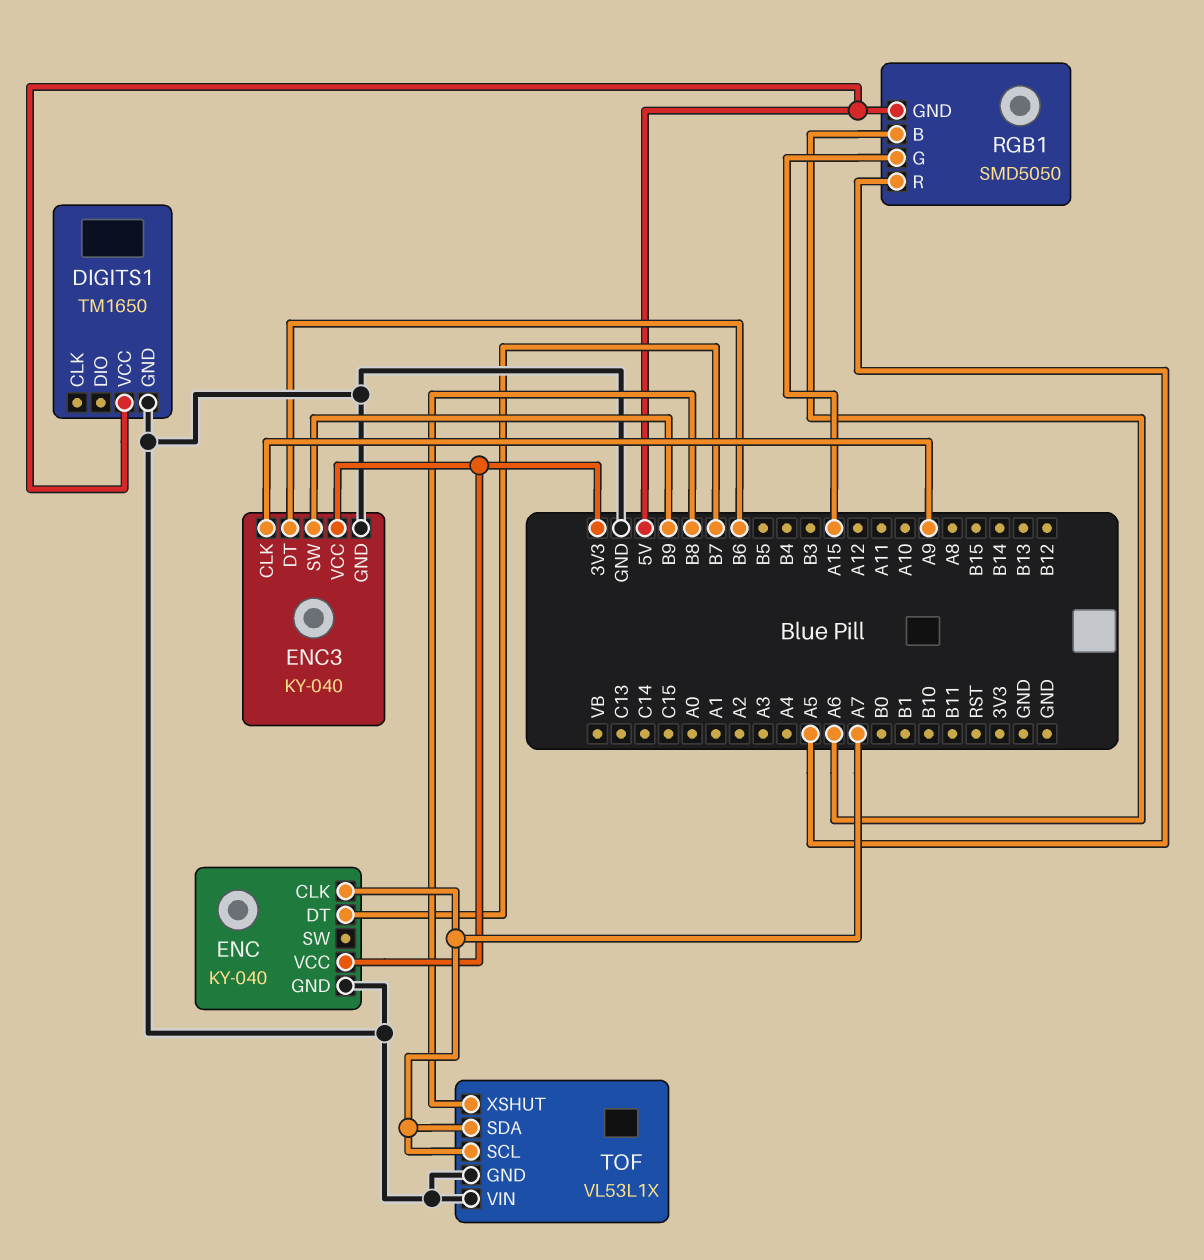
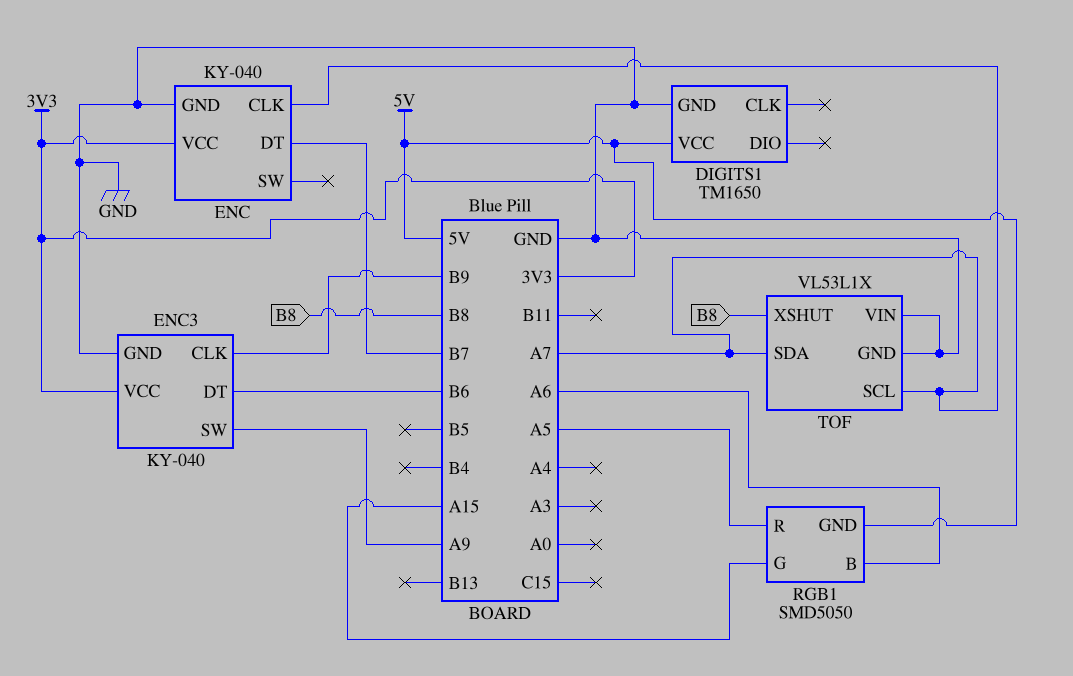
ENC3 pin CLK: A9 -> B9
ENC3 pin SW: B9 -> A9

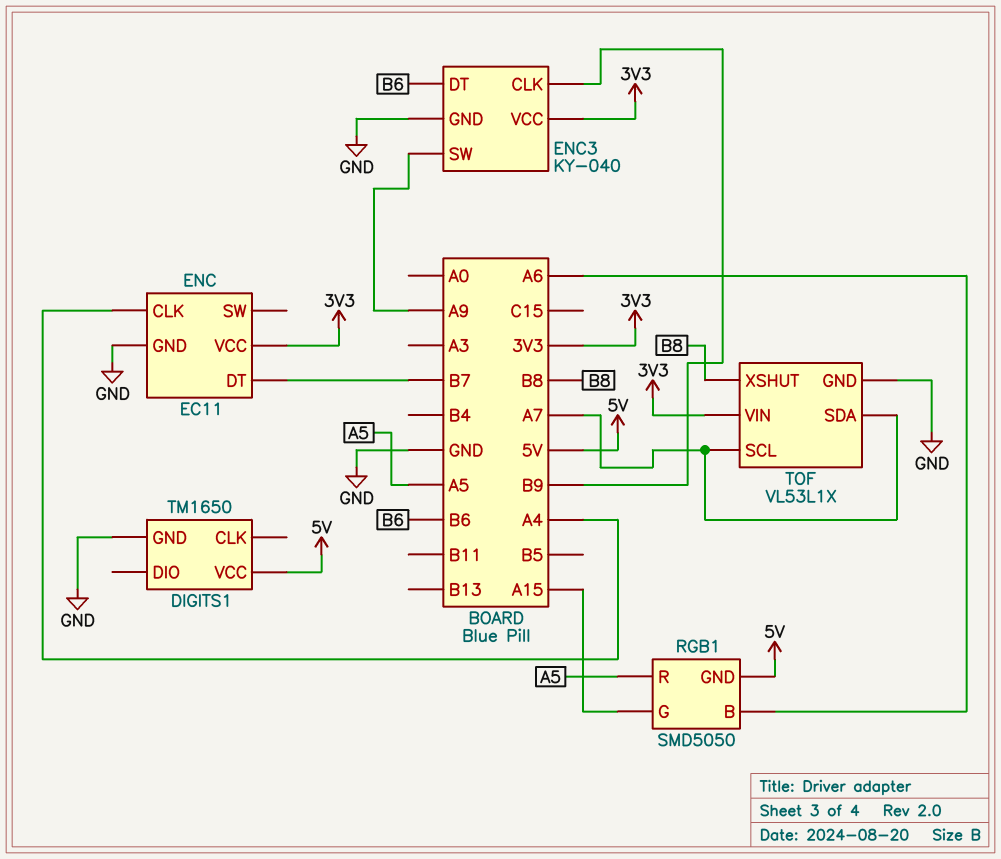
ENC: KY-040 -> EC11
ENC pin CLK: A7 -> A4
TOF pin VIN: GND -> 3V3

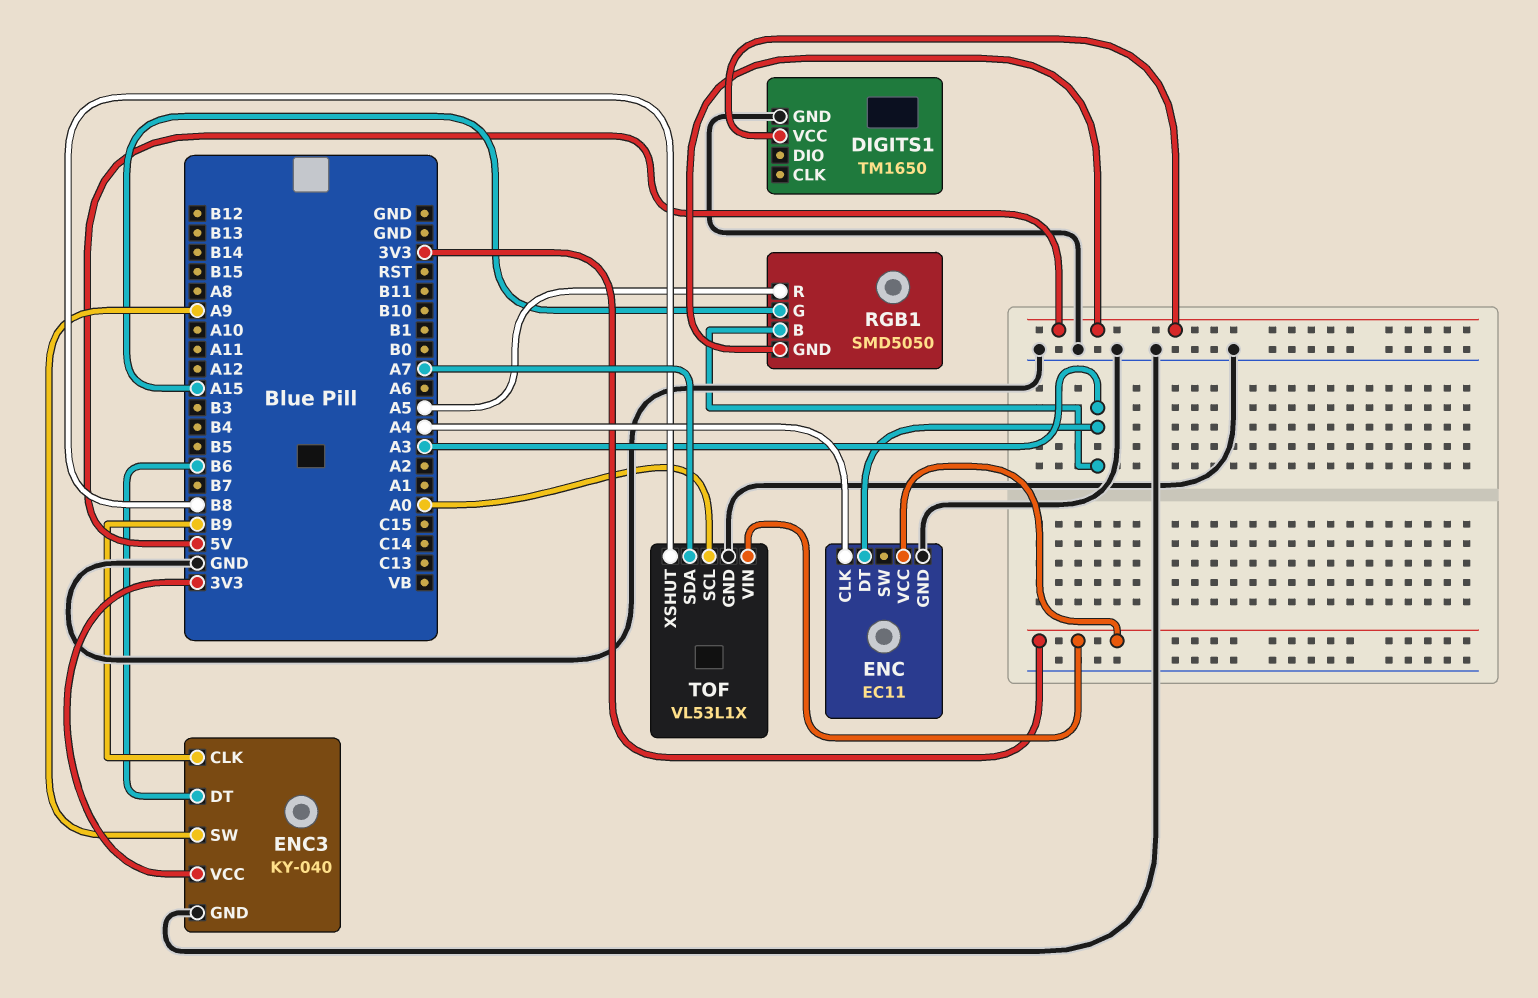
ENC pin DT: B7 -> A3
RGB1 pin B: A6 -> A3
TOF pin SCL: A7 -> A0

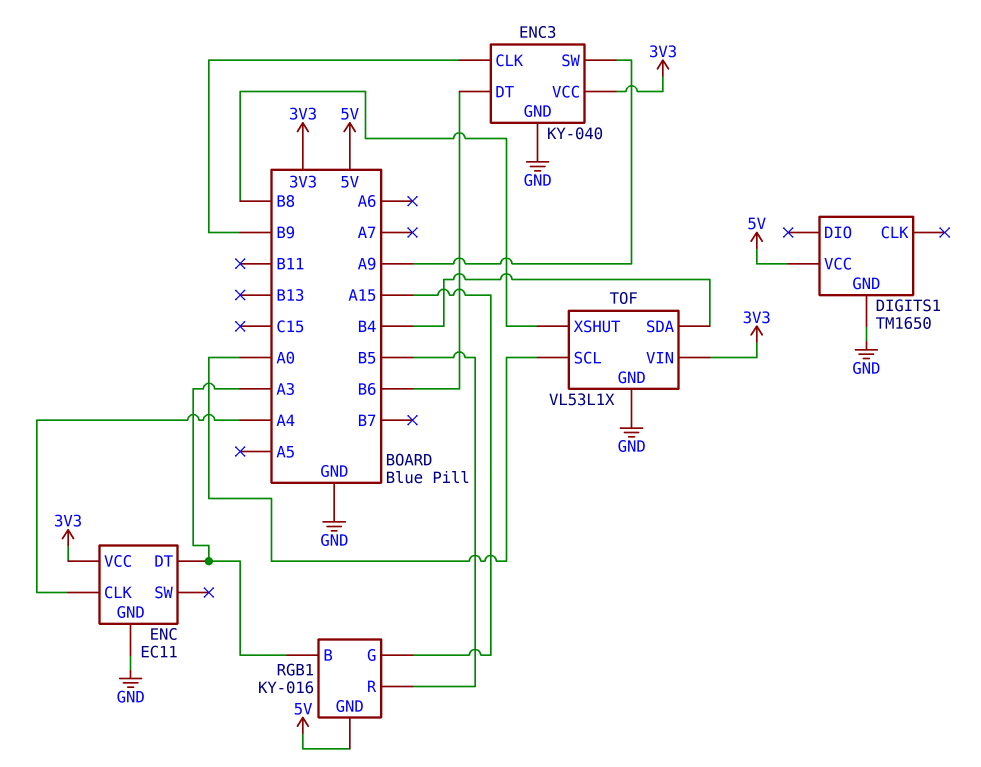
RGB1: SMD5050 -> KY-016
RGB1 pin R: A5 -> B5
TOF pin SDA: A7 -> B4

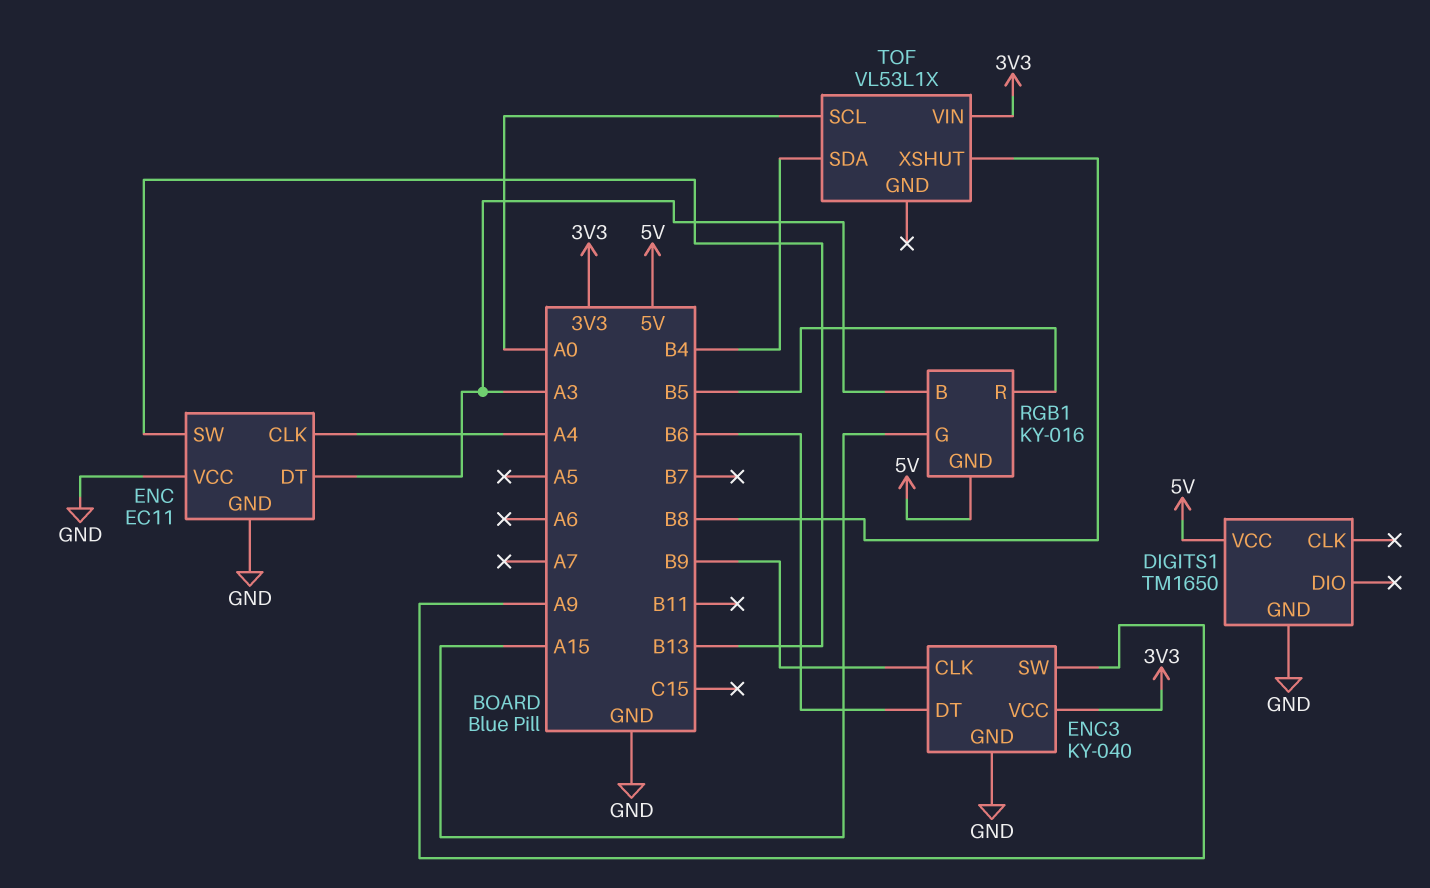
ENC pin SW: none -> B13
ENC pin VCC: 3V3 -> GND
TOF pin GND: GND -> none

